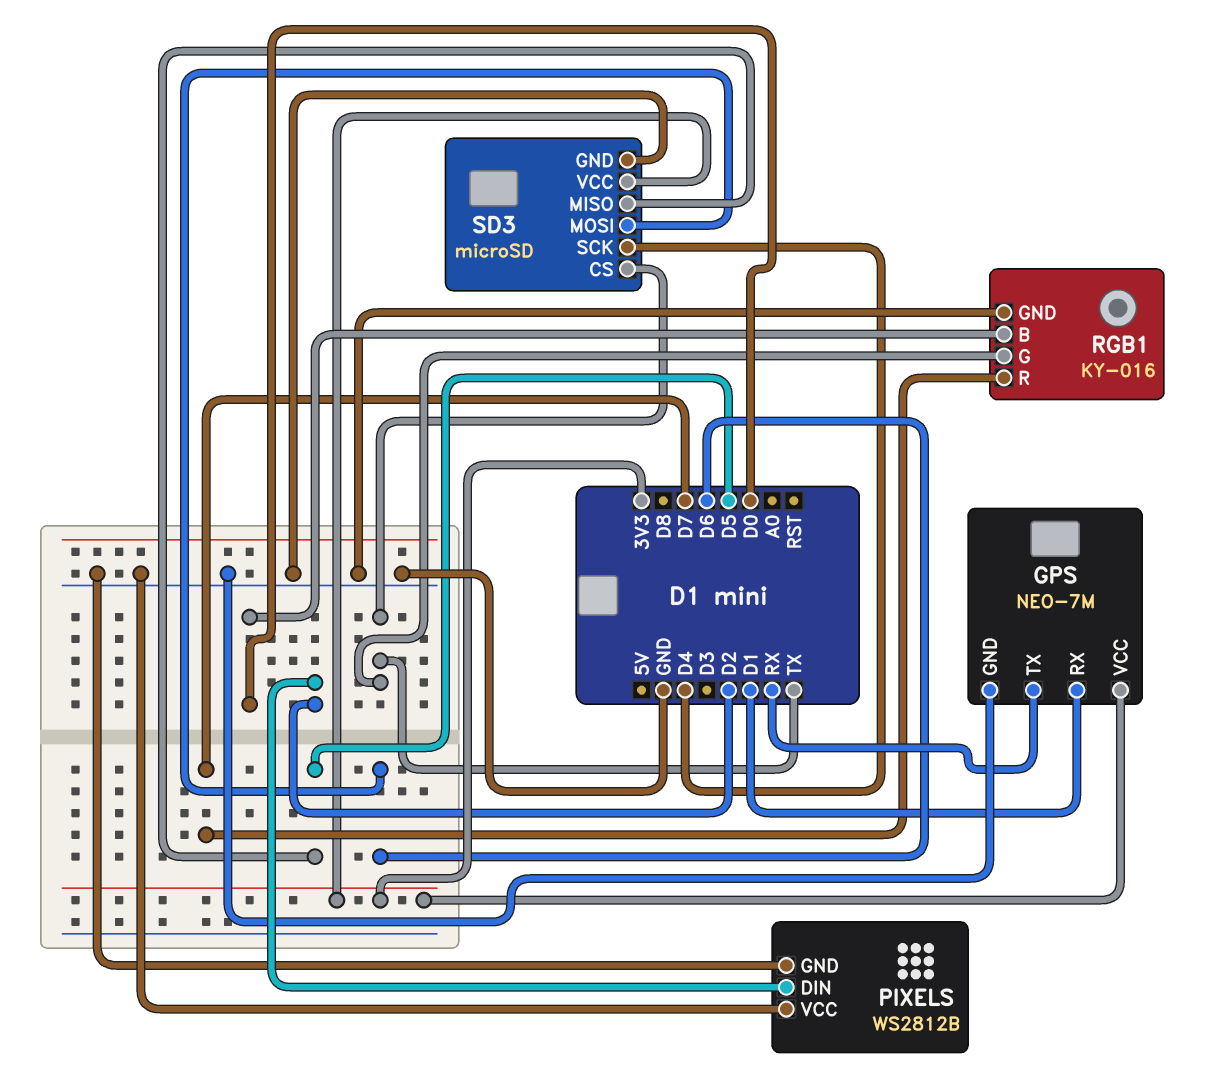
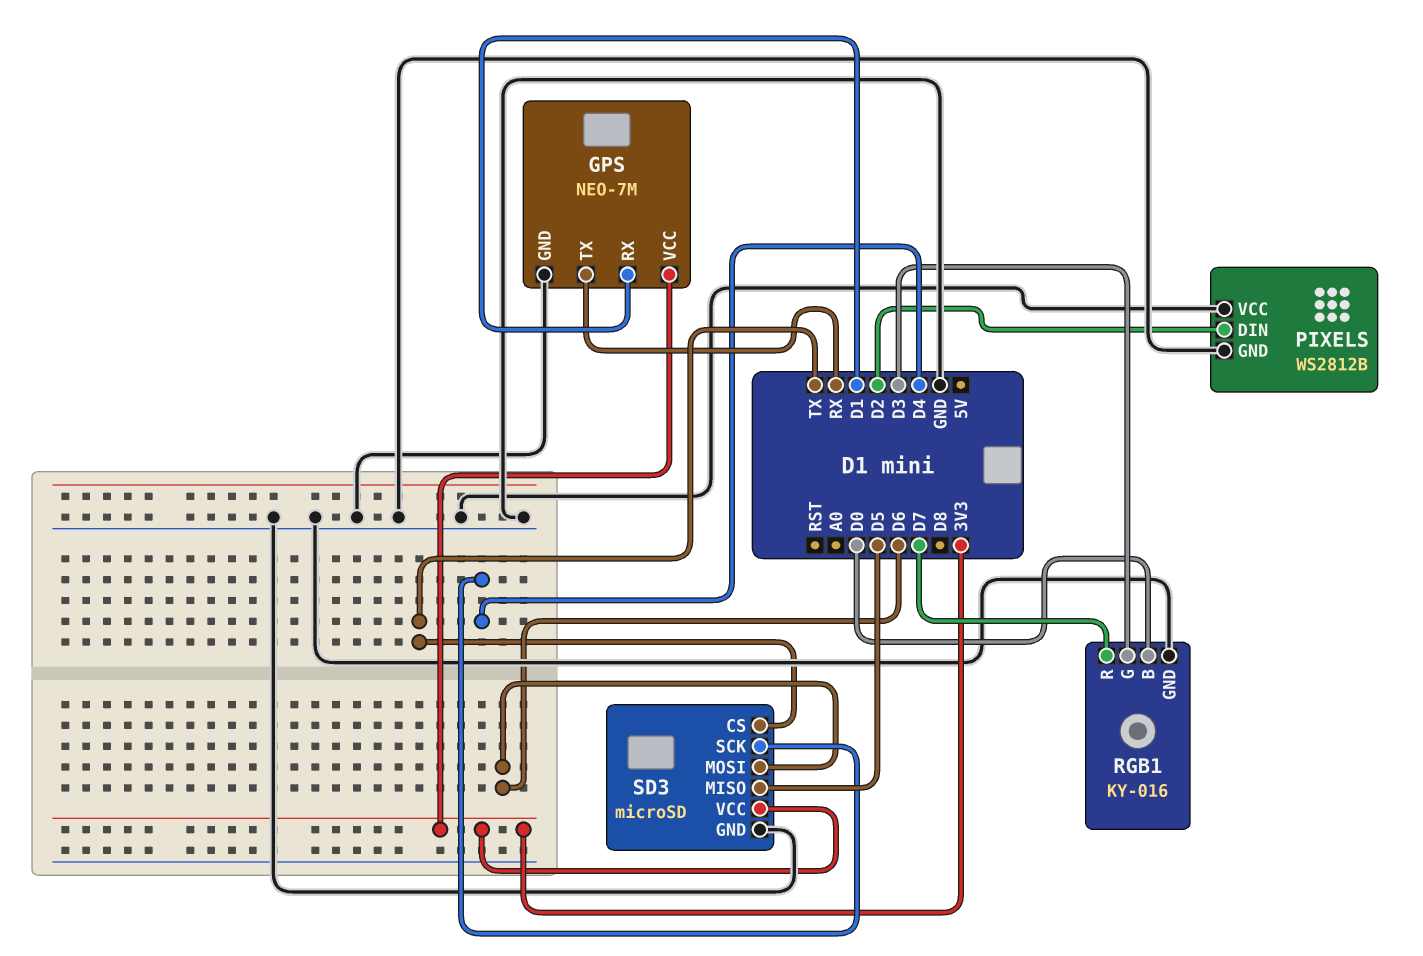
RGB1 pin G: TX -> D3

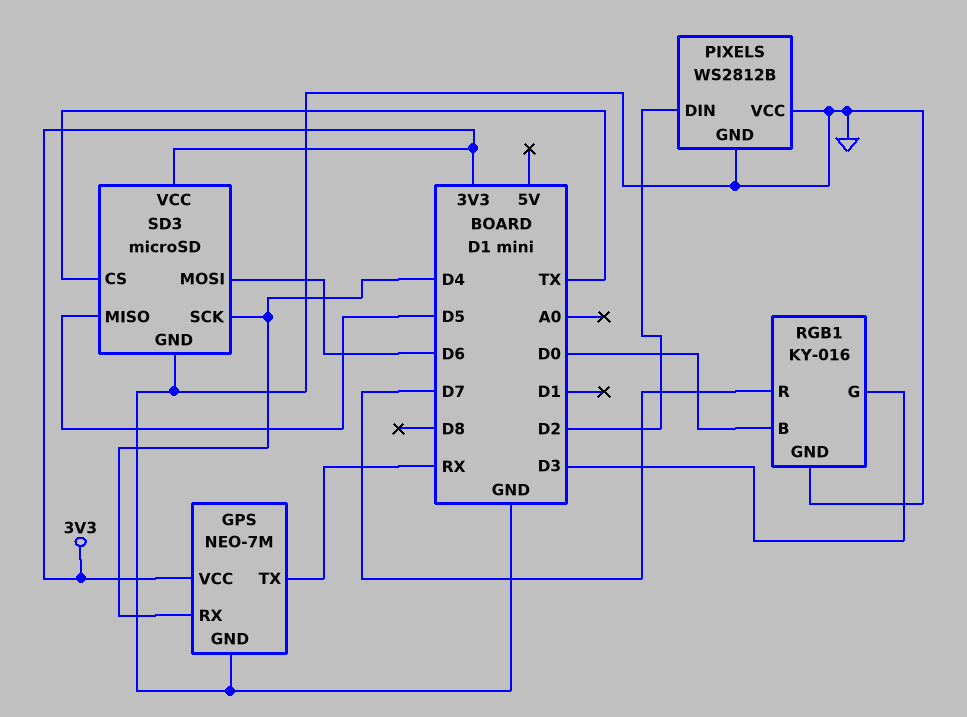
GPS pin RX: D1 -> D4

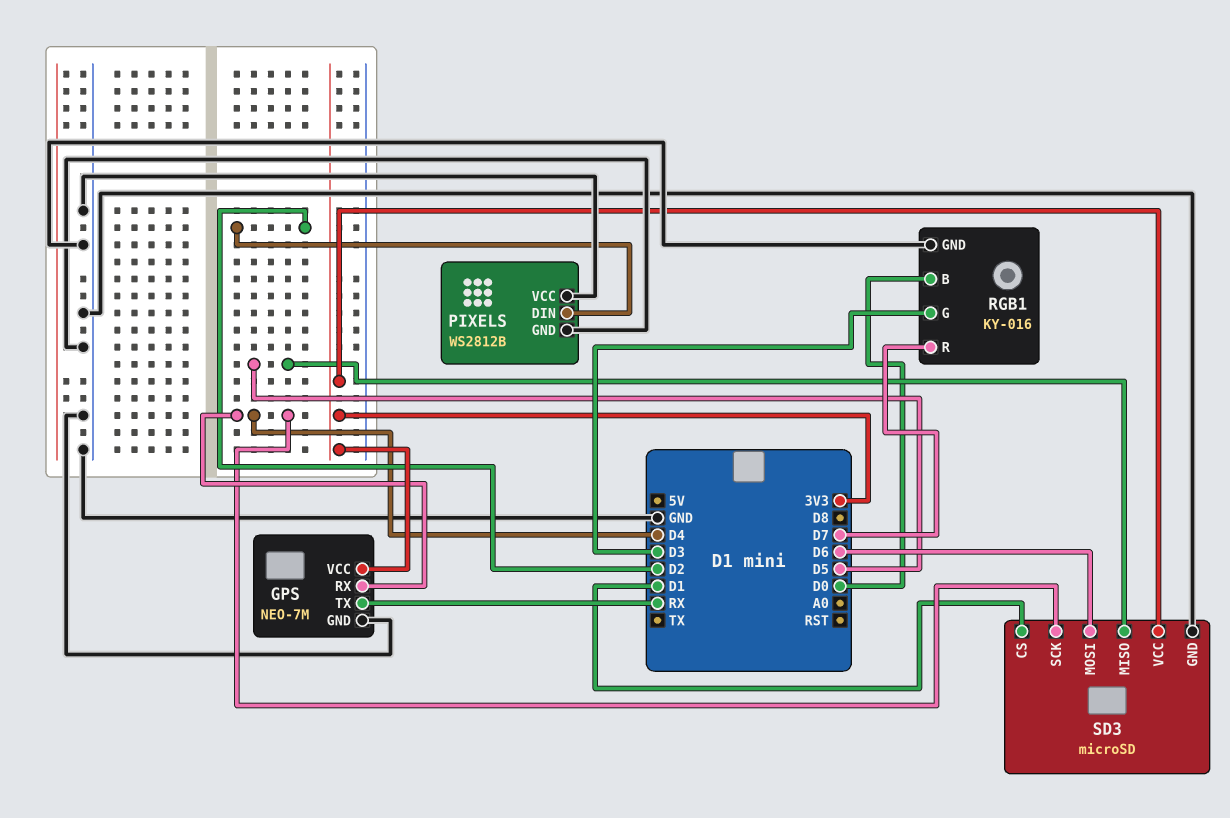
SD3 pin CS: TX -> D1

